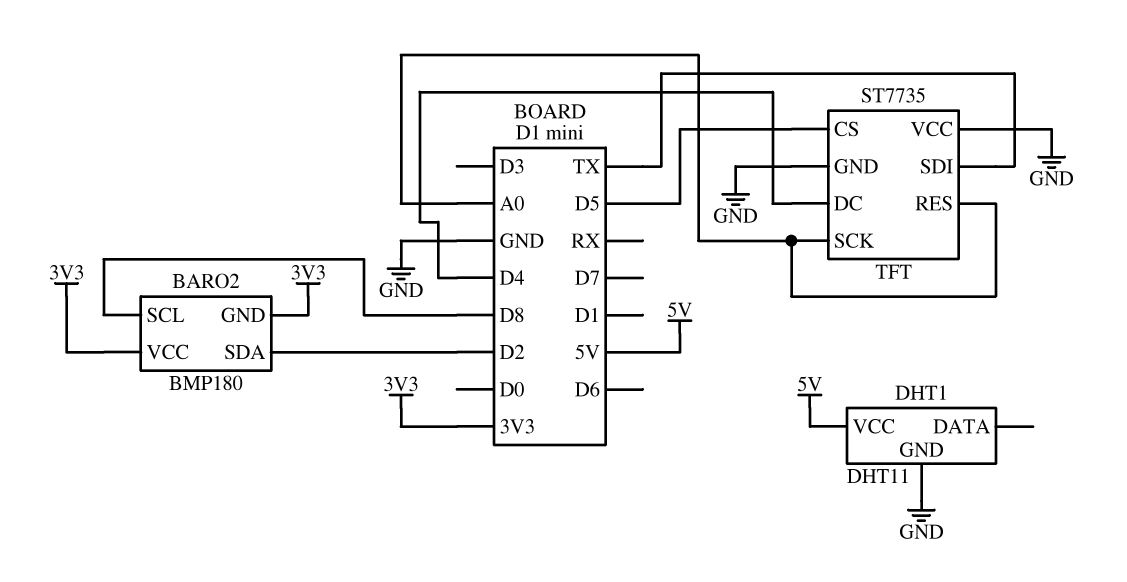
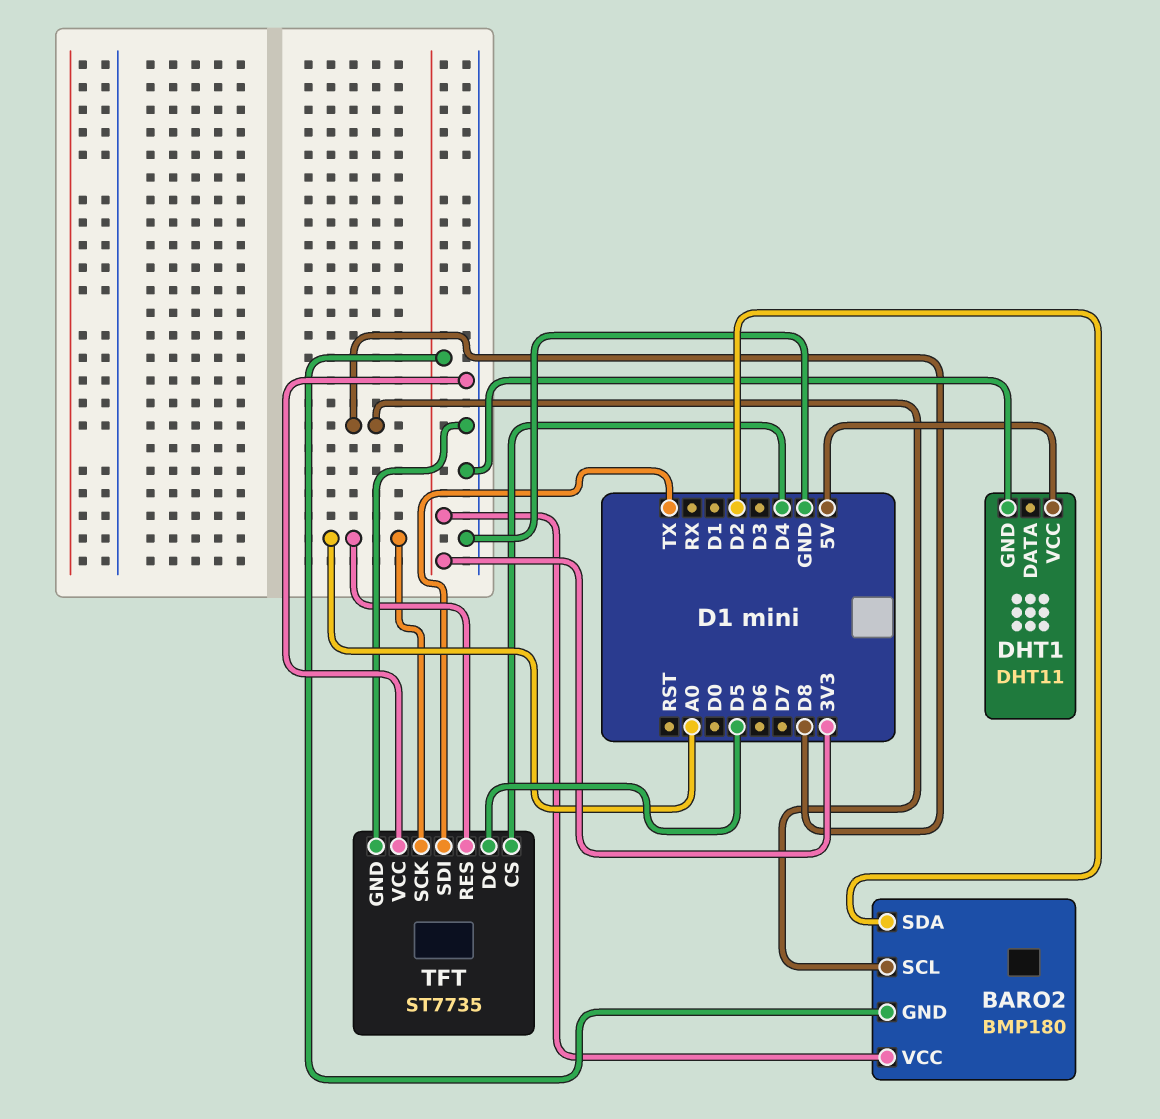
TFT pin CS: D5 -> D4
TFT pin DC: D4 -> D5

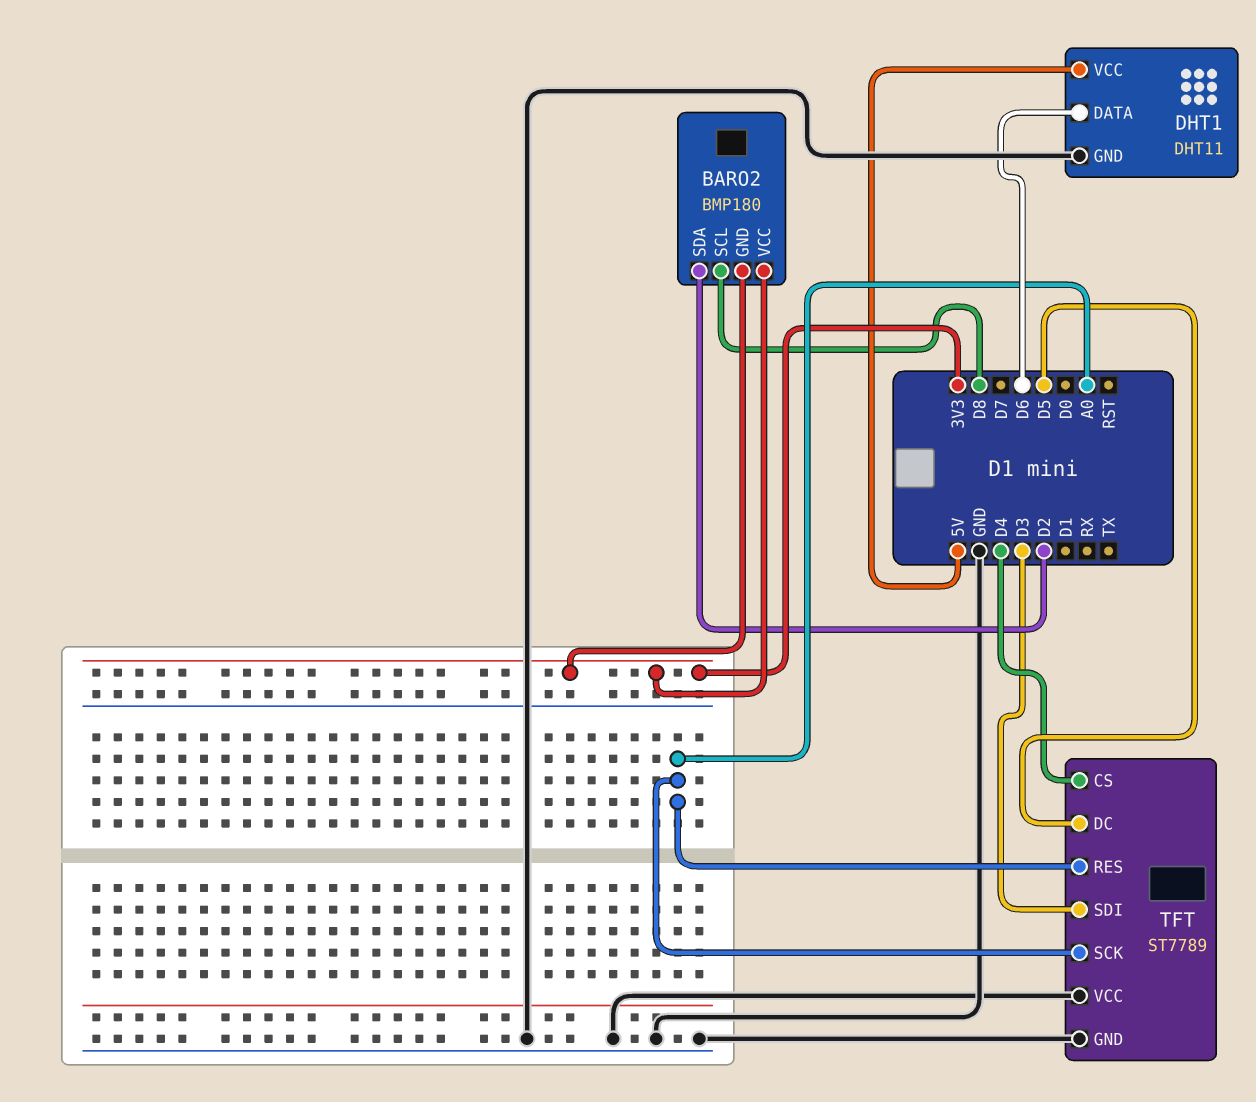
DHT1 pin DATA: none -> D6
TFT: ST7735 -> ST7789
TFT pin SDI: TX -> D3

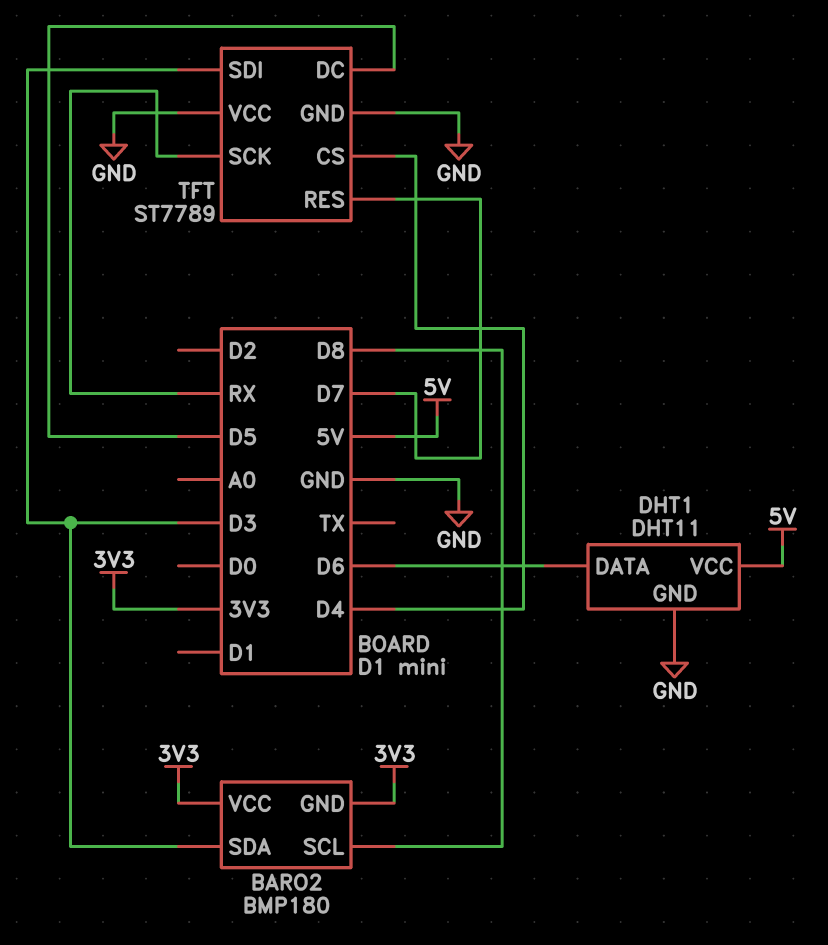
BARO2 pin SDA: D2 -> D3
TFT pin RES: A0 -> D7
TFT pin SCK: A0 -> RX

